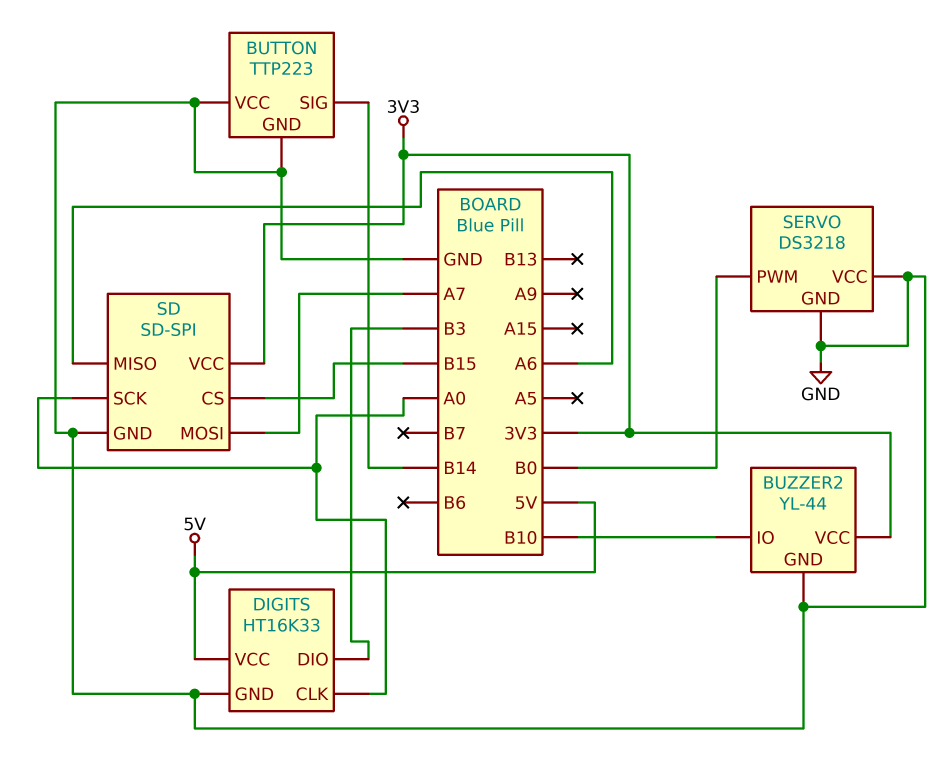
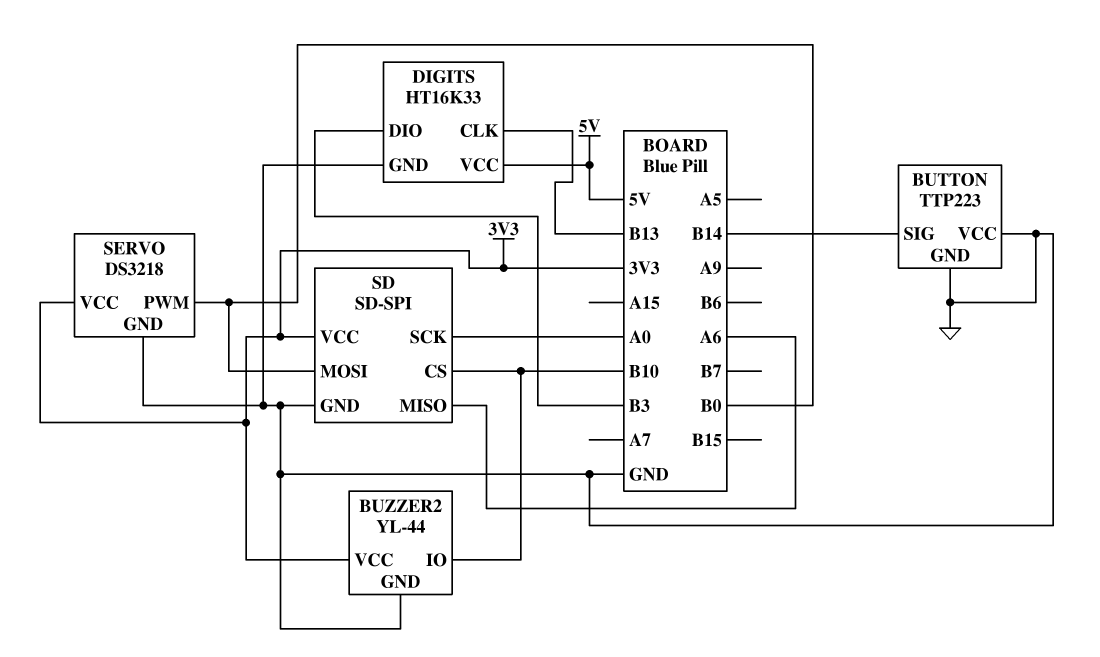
DIGITS pin CLK: A0 -> B13
SD pin CS: B15 -> B10
SD pin MOSI: A7 -> B0
SERVO pin VCC: GND -> 3V3

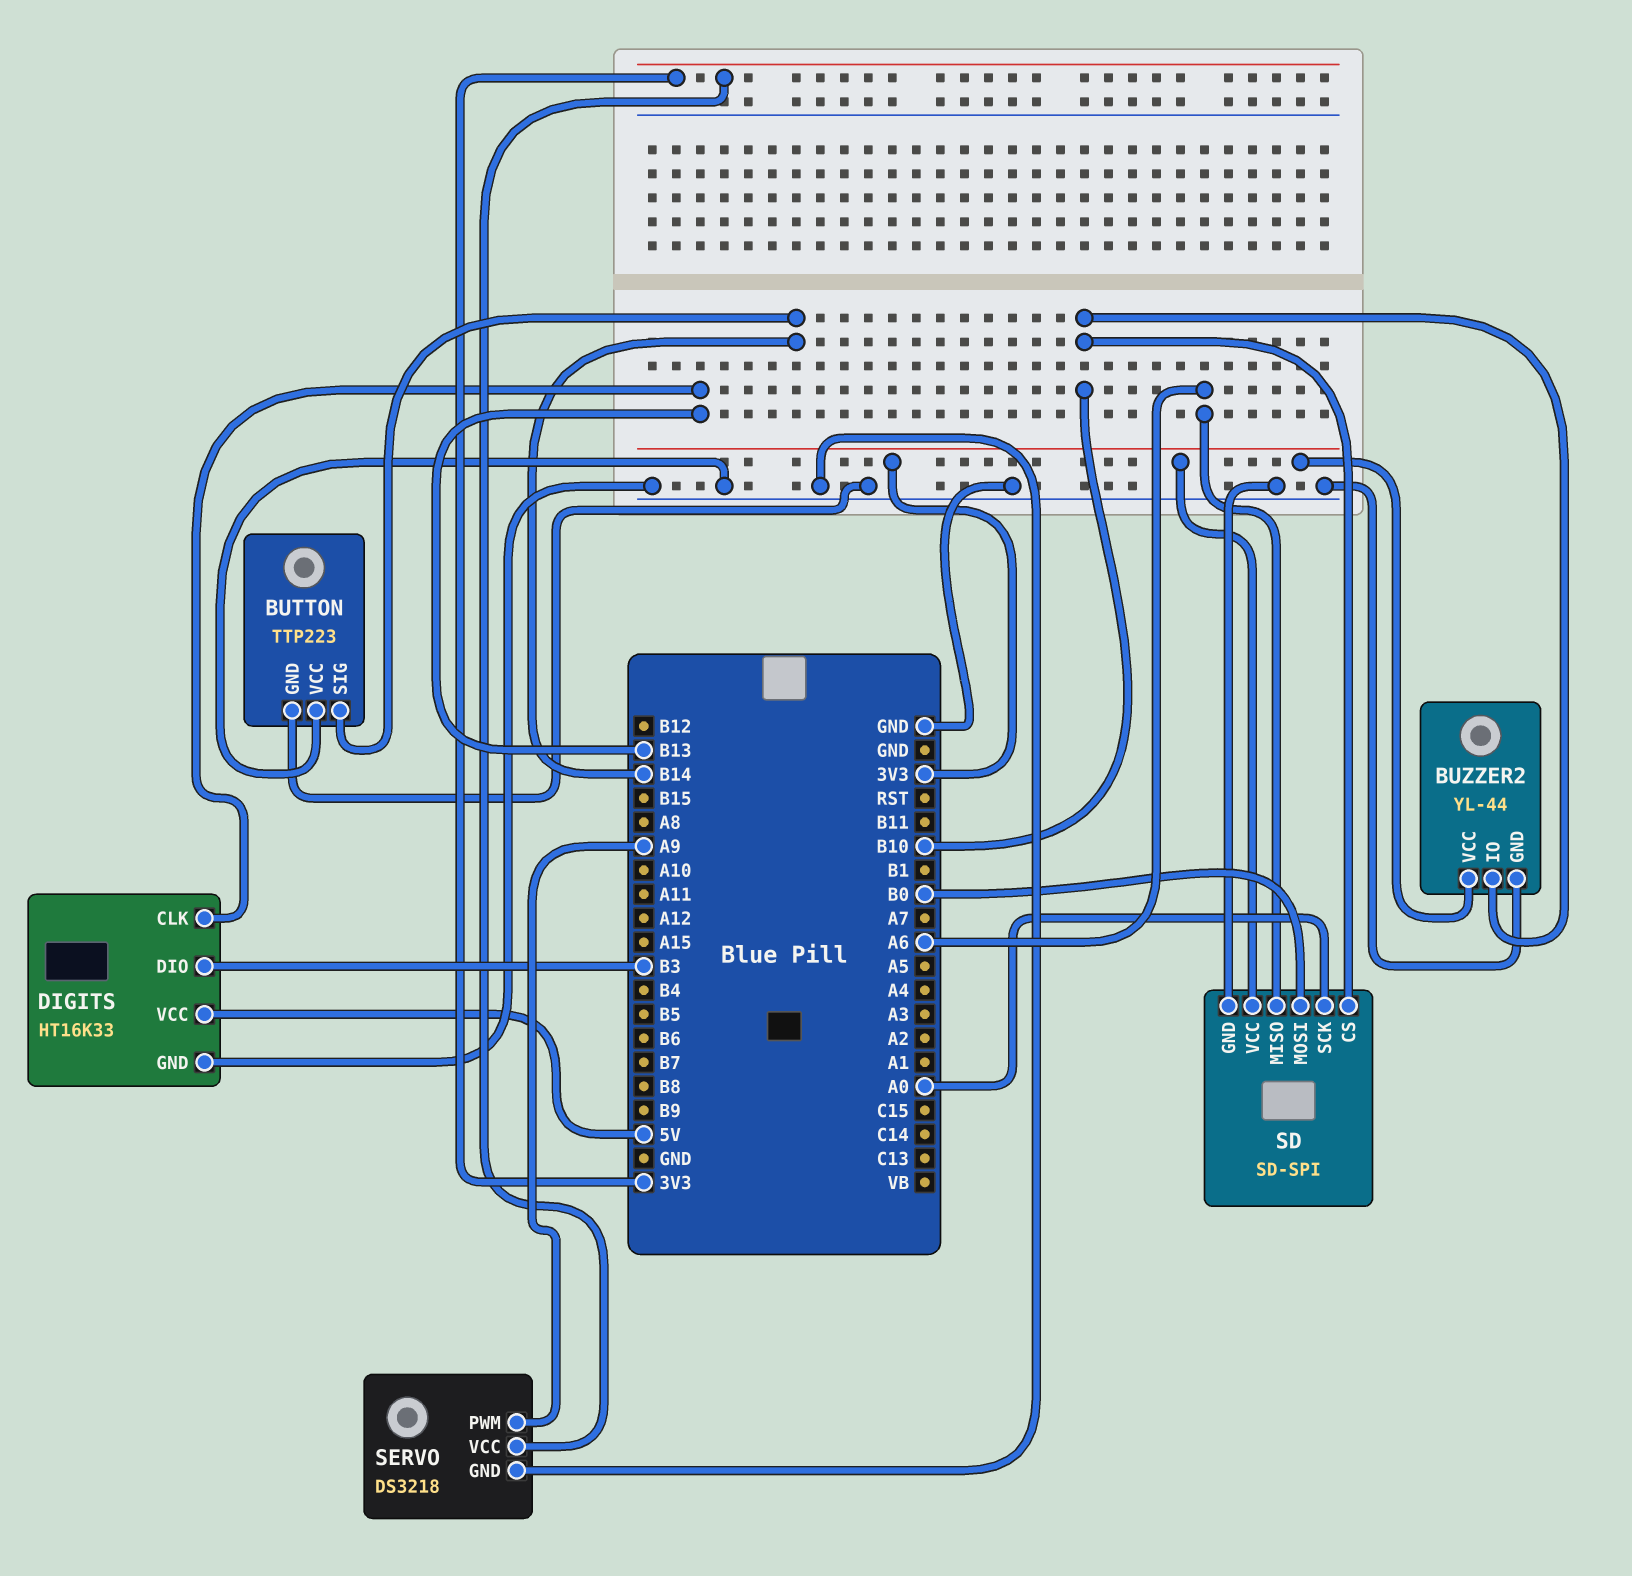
SERVO pin PWM: B0 -> A9

